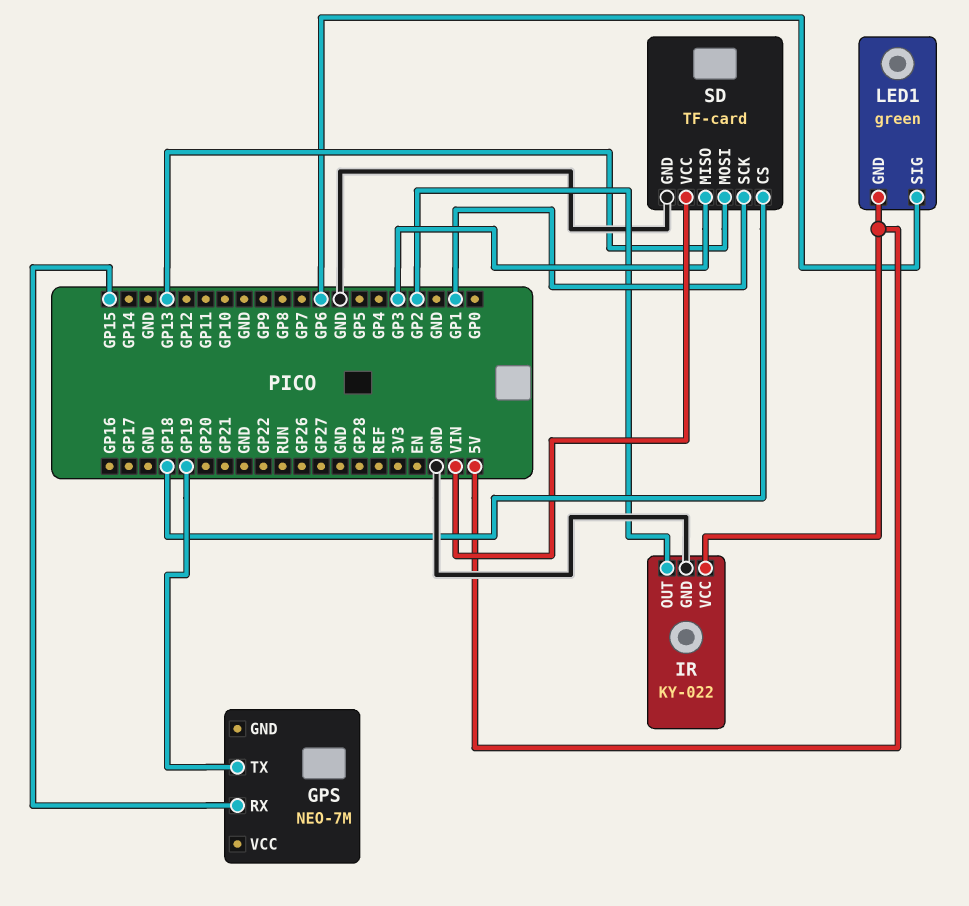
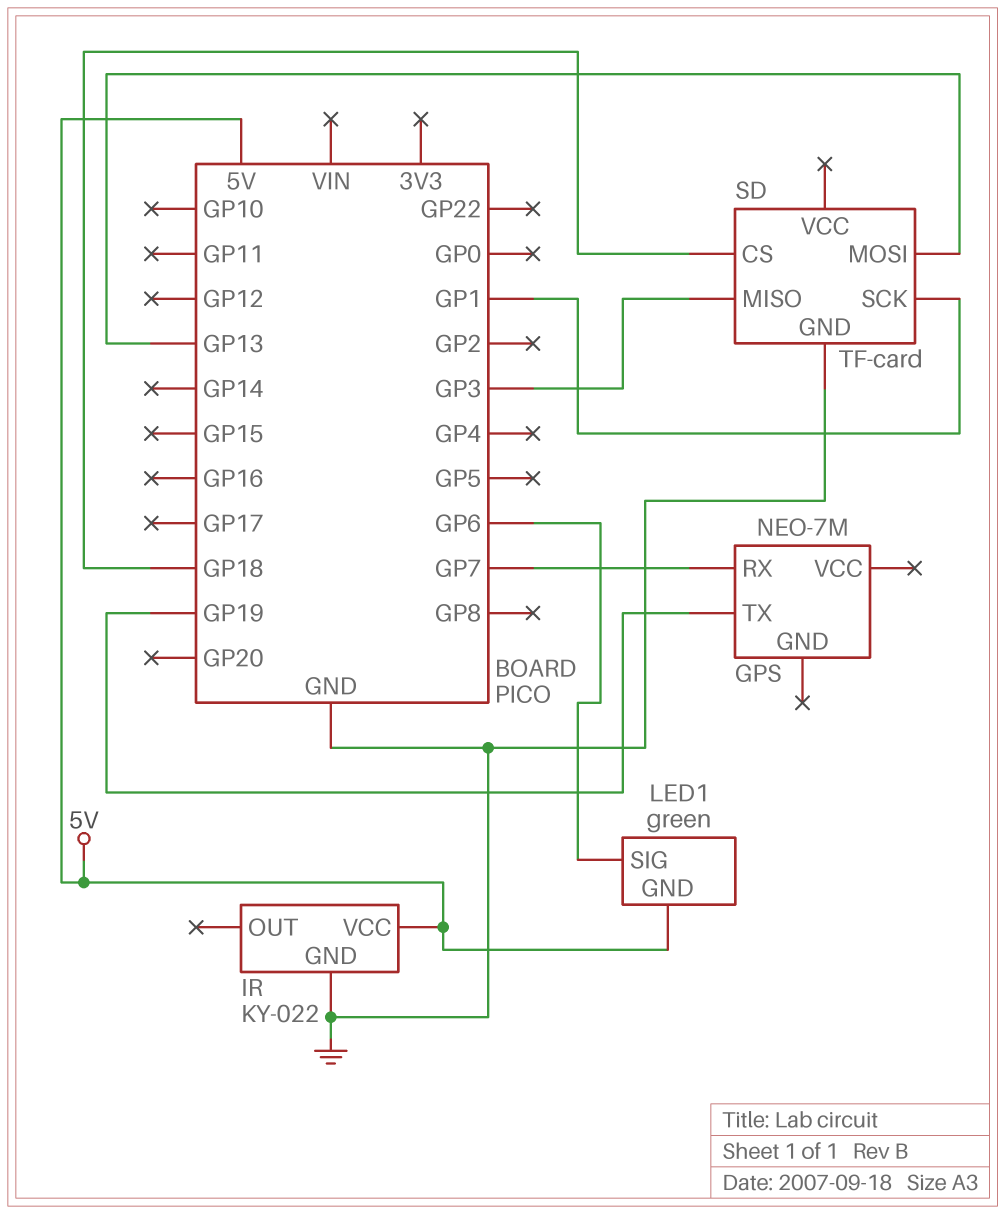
GPS pin RX: GP15 -> GP7
IR pin OUT: GP2 -> none
SD pin VCC: VIN -> none

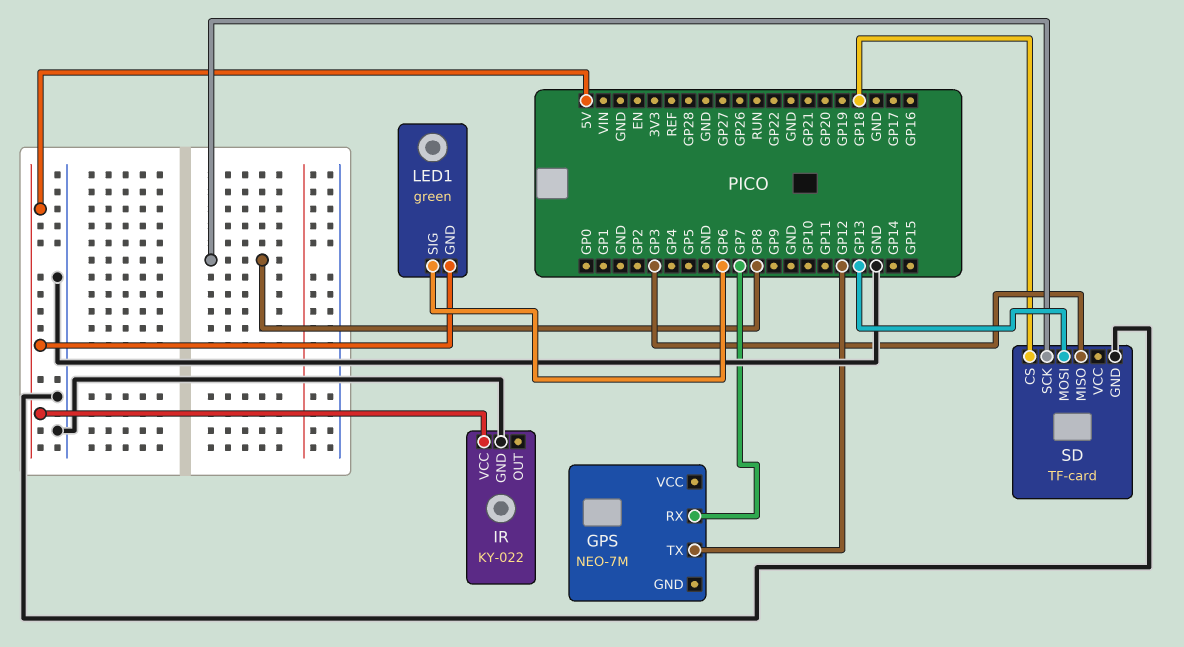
GPS pin TX: GP19 -> GP12
SD pin SCK: GP1 -> GP8

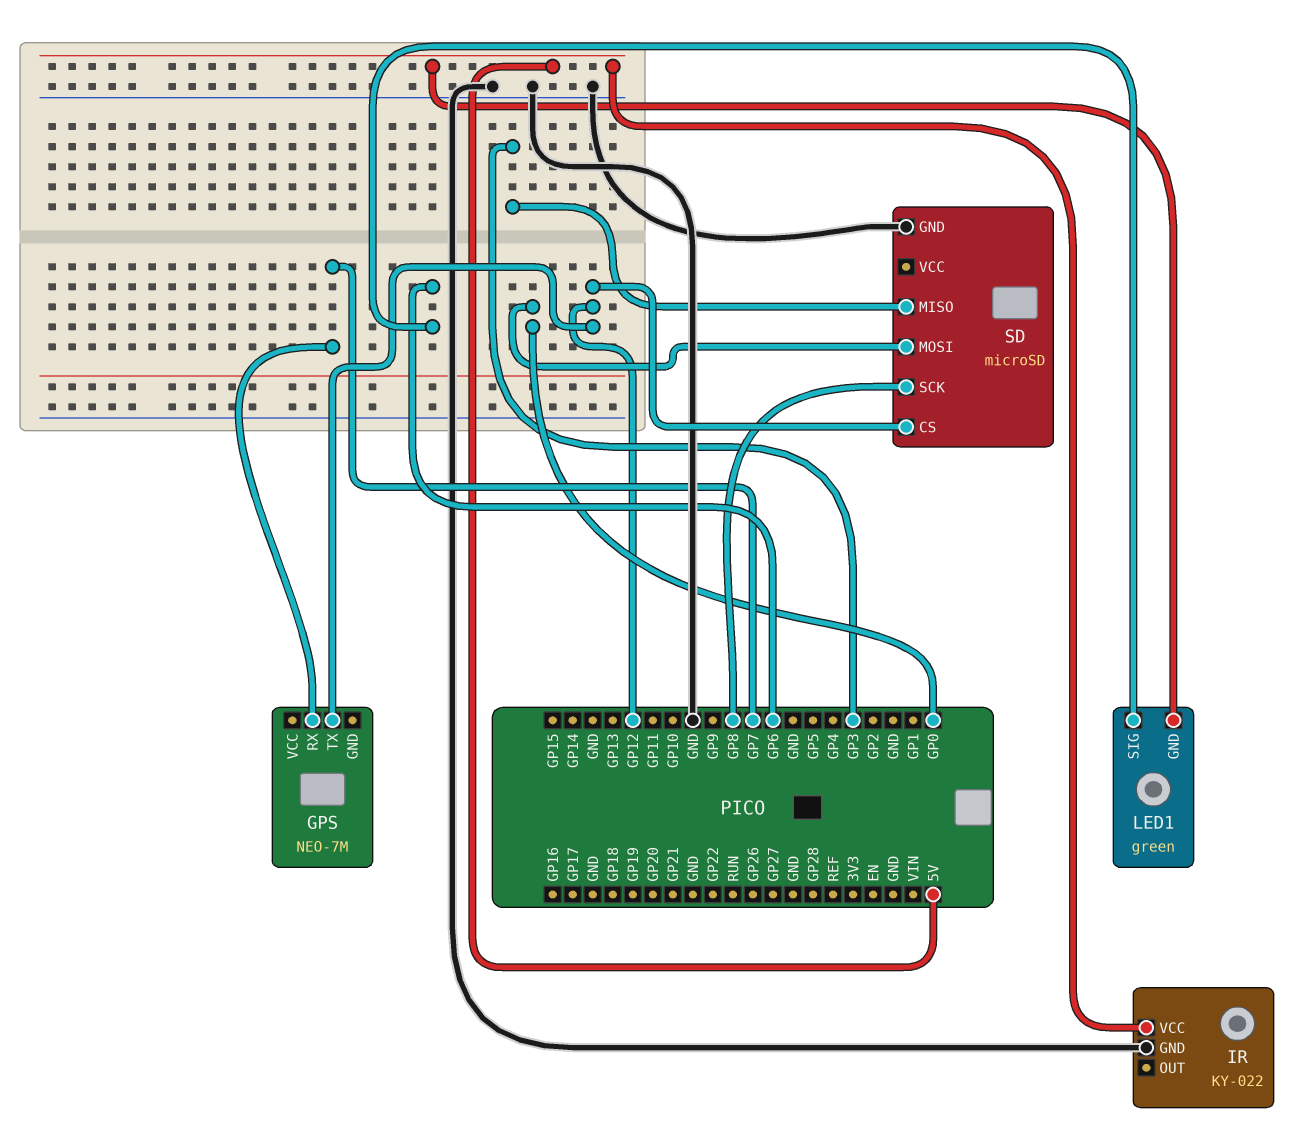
SD: TF-card -> microSD
SD pin CS: GP18 -> GP12
SD pin MOSI: GP13 -> GP0

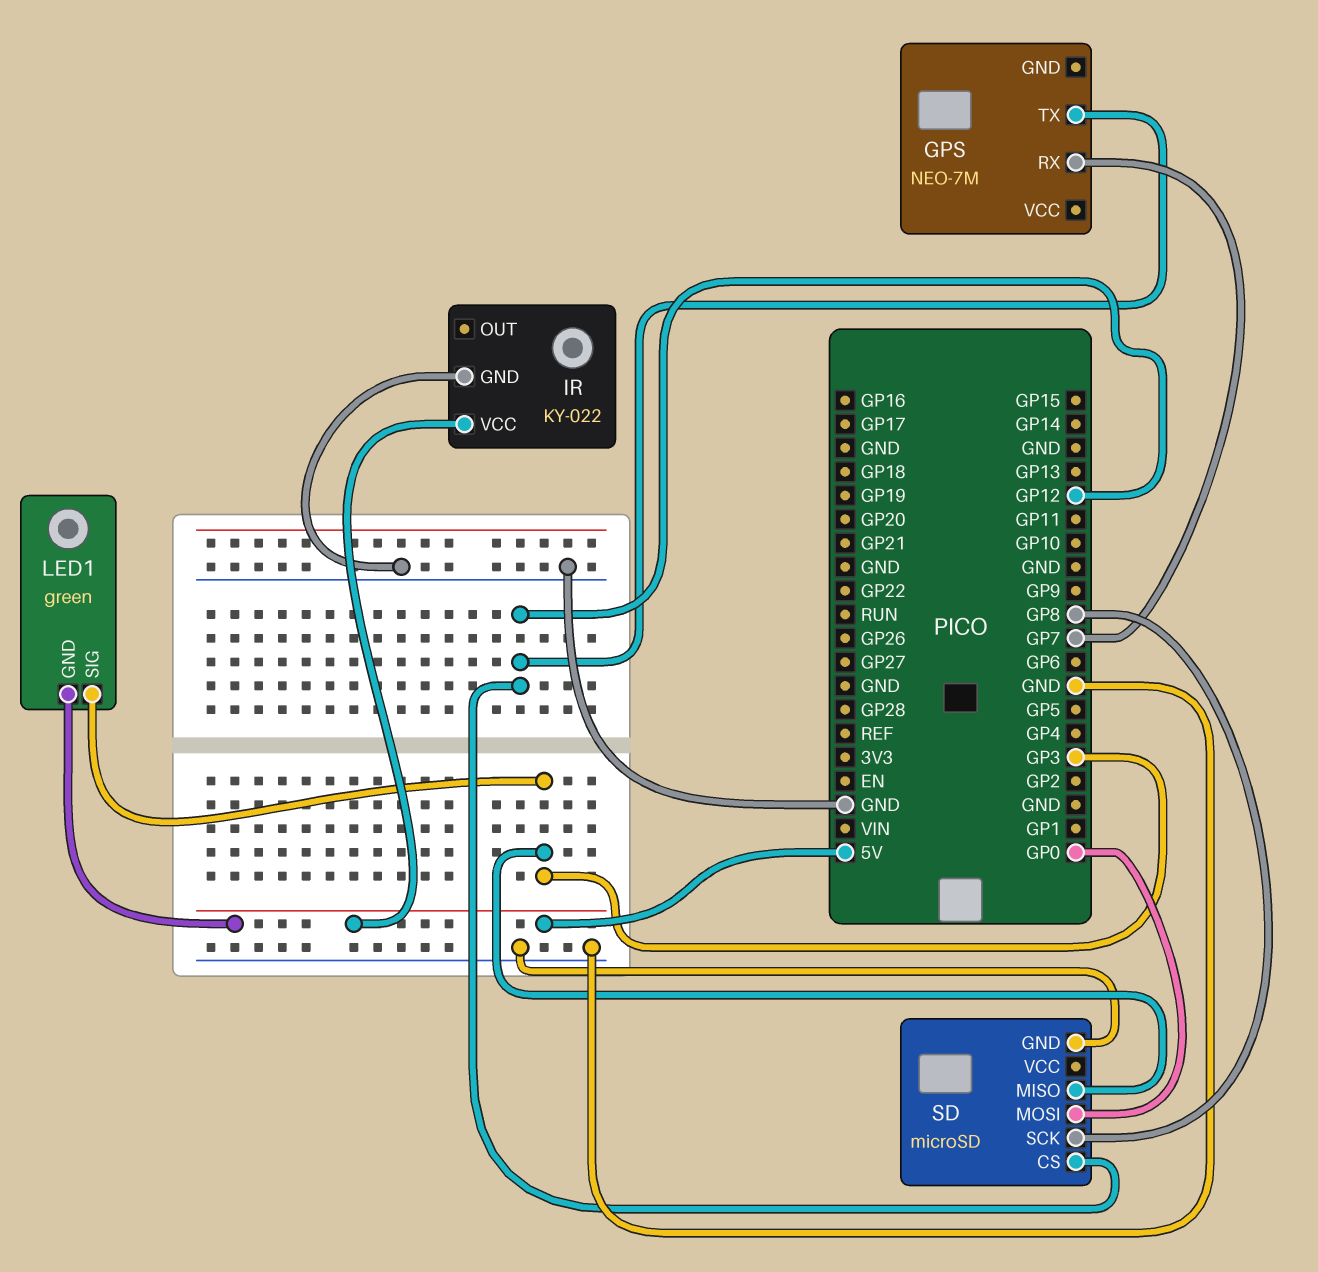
LED1 pin SIG: GP6 -> GP3

